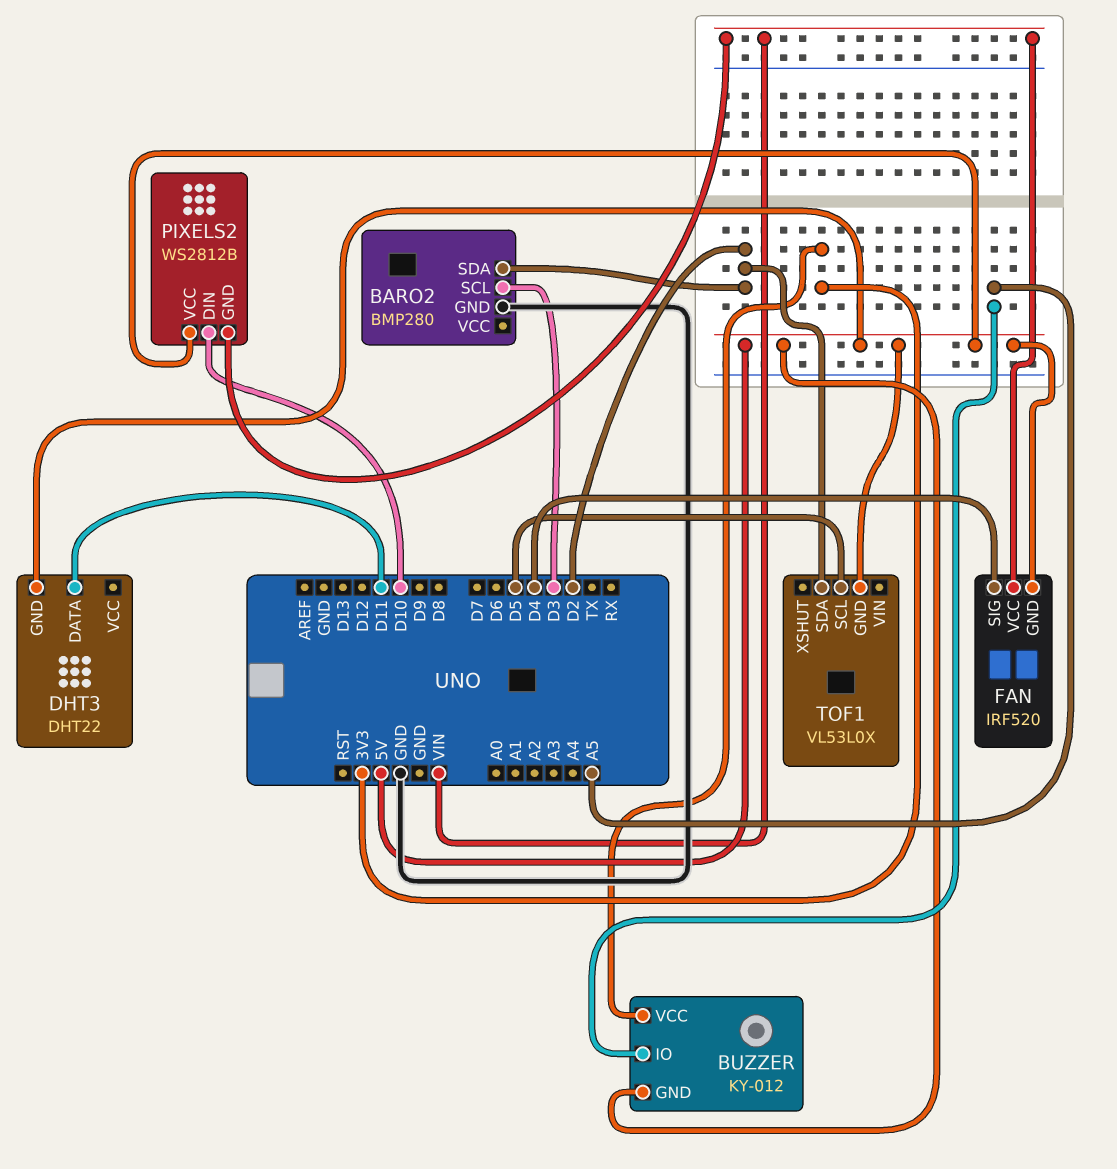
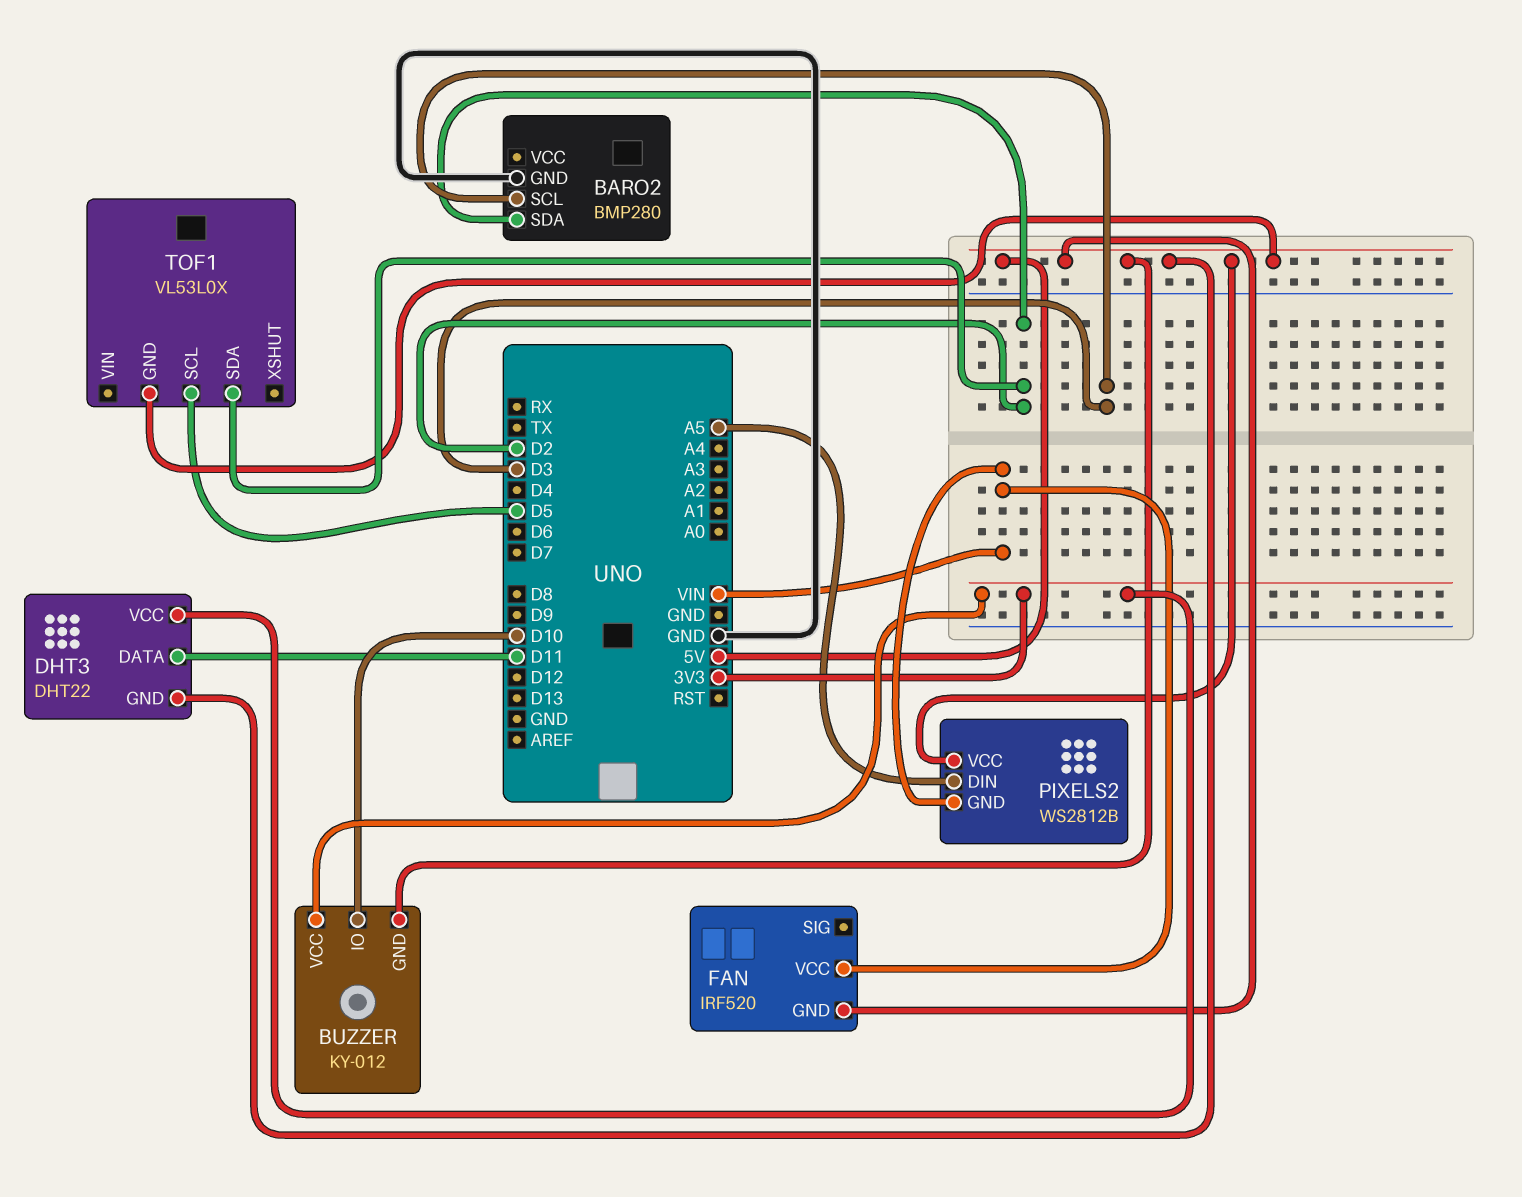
BUZZER pin IO: A5 -> D10
DHT3 pin VCC: none -> 3V3
FAN pin SIG: D4 -> none
PIXELS2 pin DIN: D10 -> A5

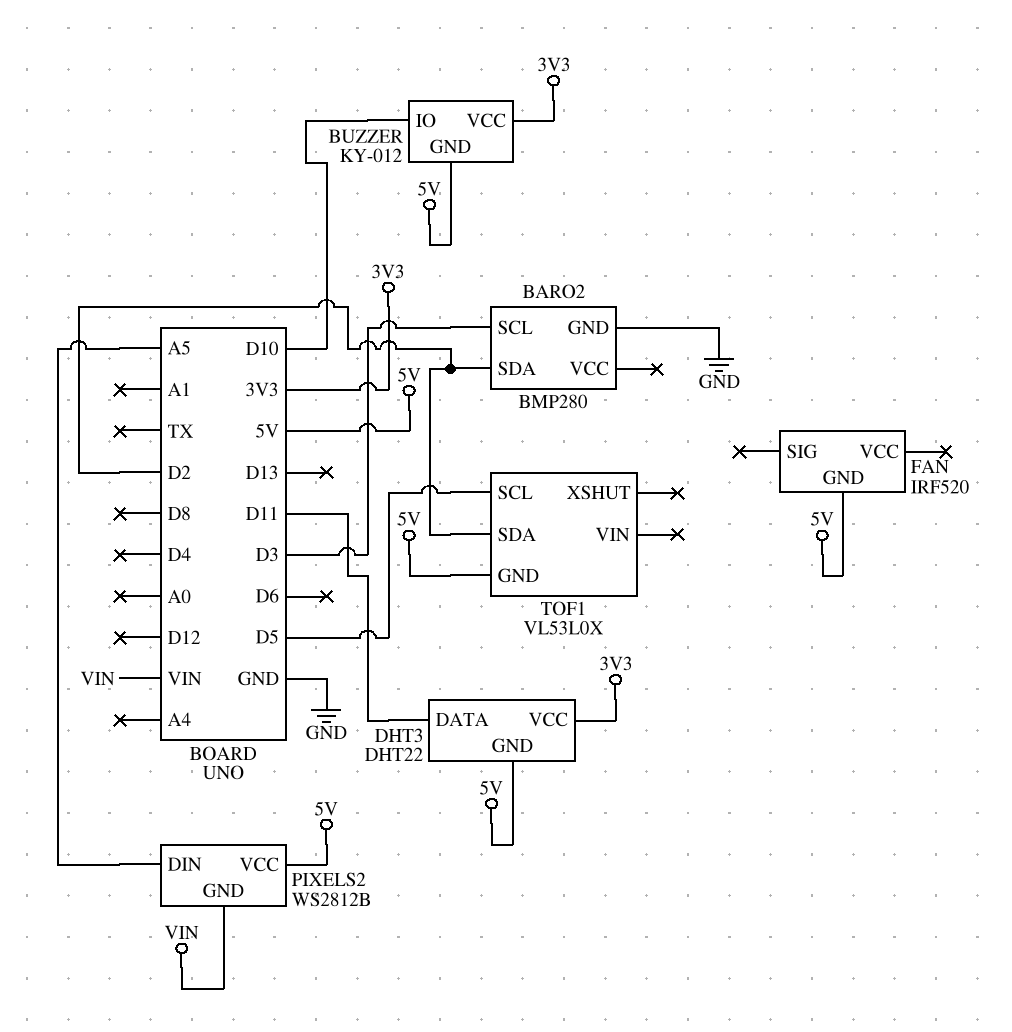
FAN pin VCC: VIN -> none

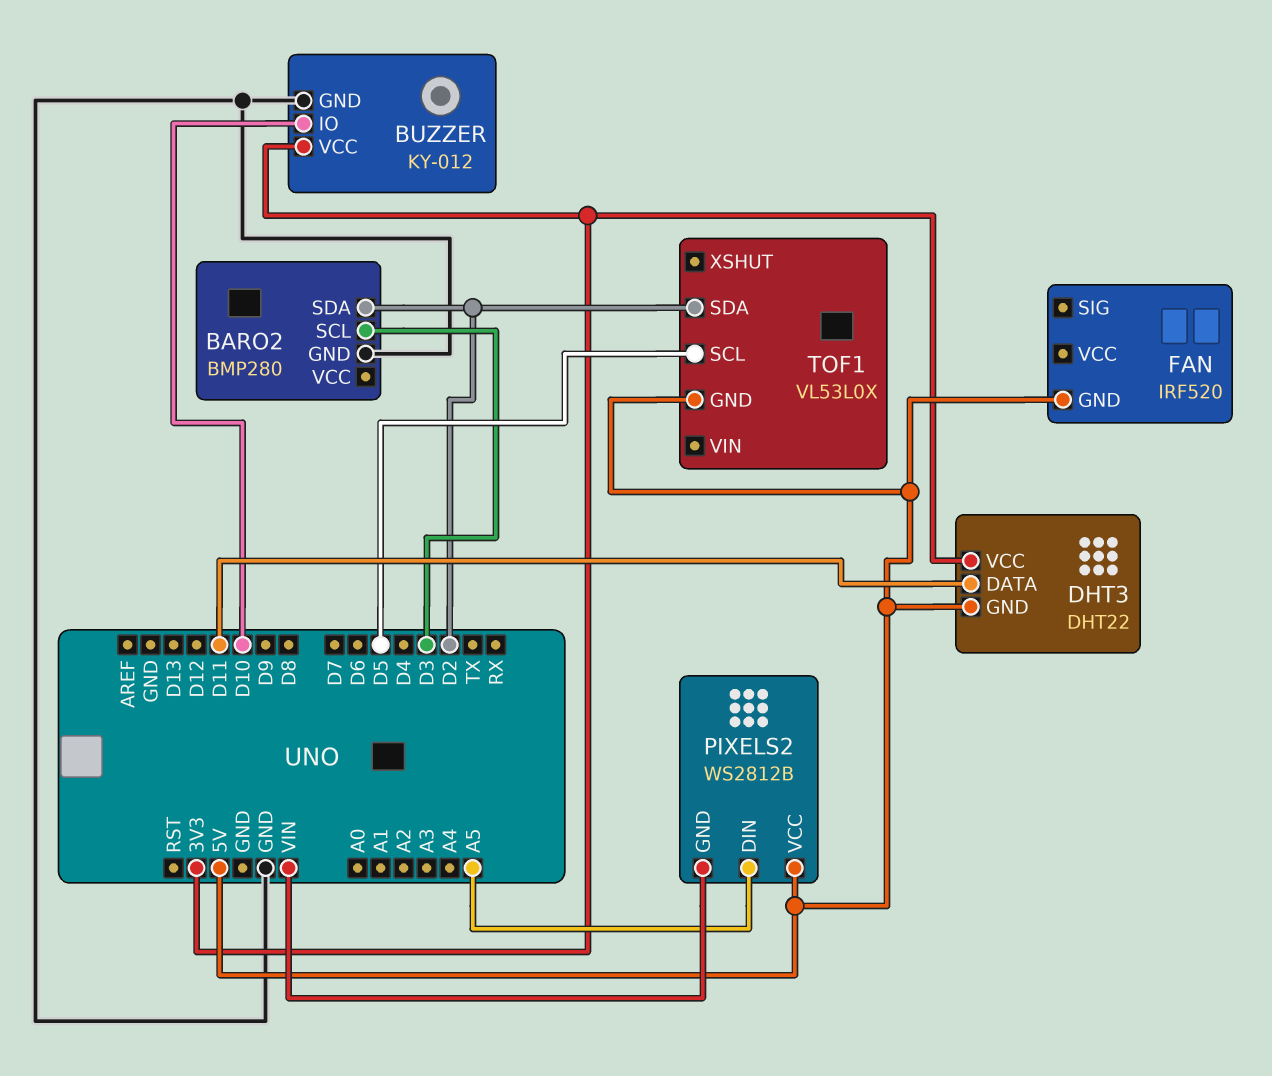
BUZZER pin GND: 5V -> GND

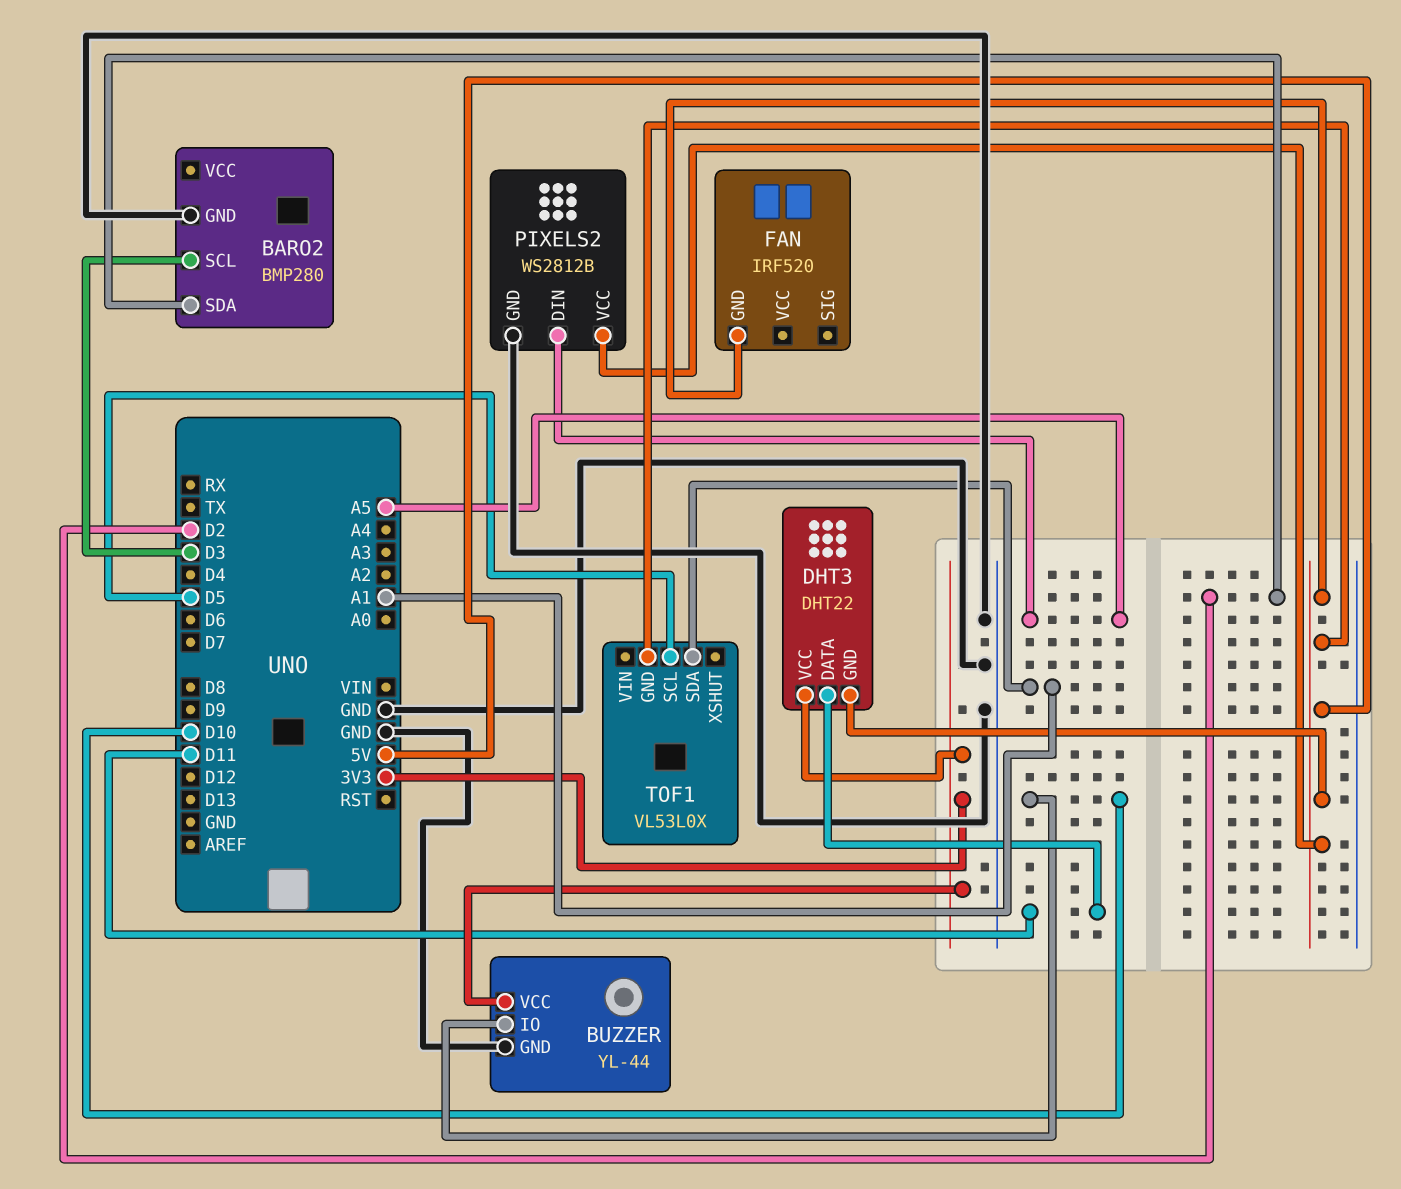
BUZZER: KY-012 -> YL-44
PIXELS2 pin GND: VIN -> GND
TOF1 pin SDA: D2 -> A1

